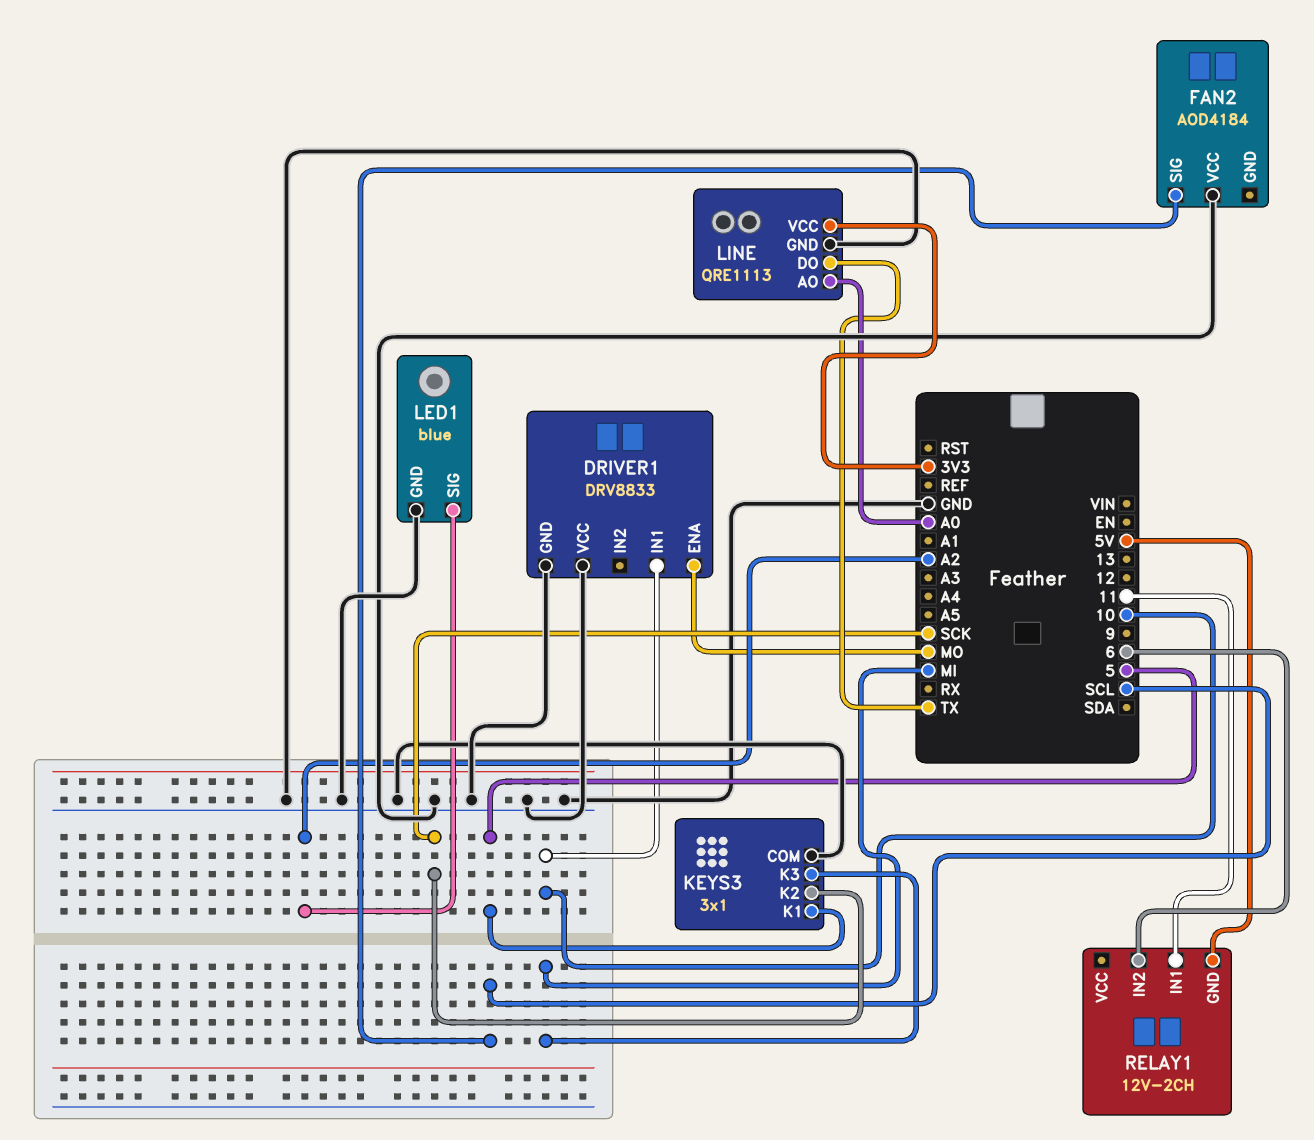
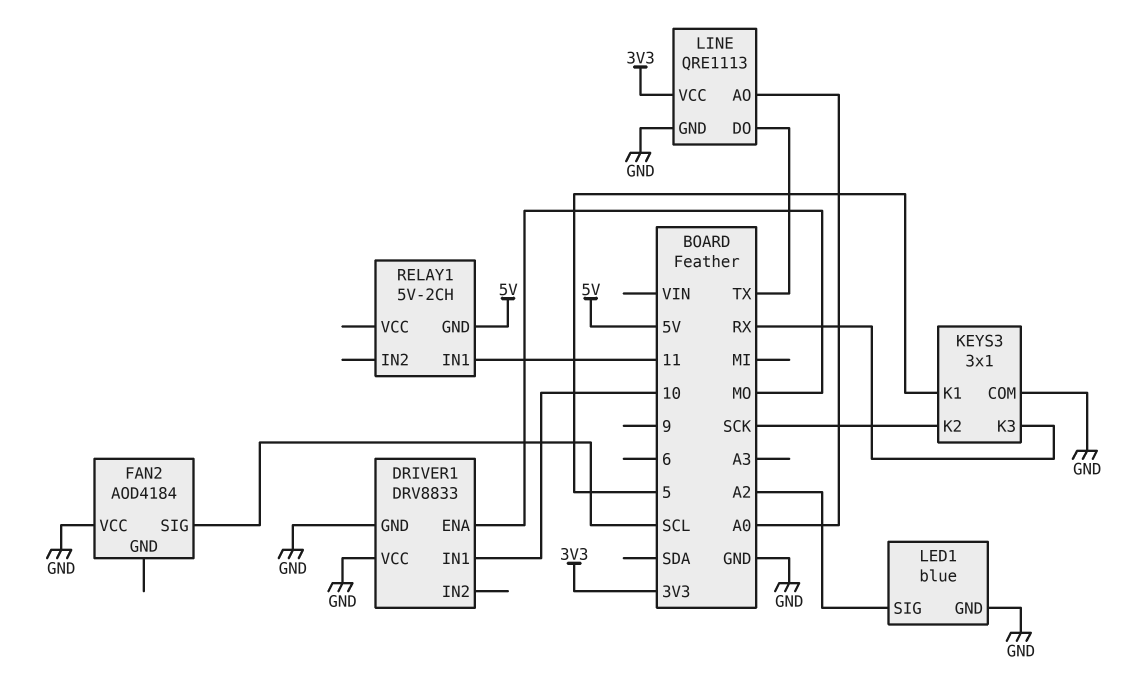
KEYS3 pin K3: MI -> RX
RELAY1: 12V-2CH -> 5V-2CH
RELAY1 pin IN2: 6 -> none

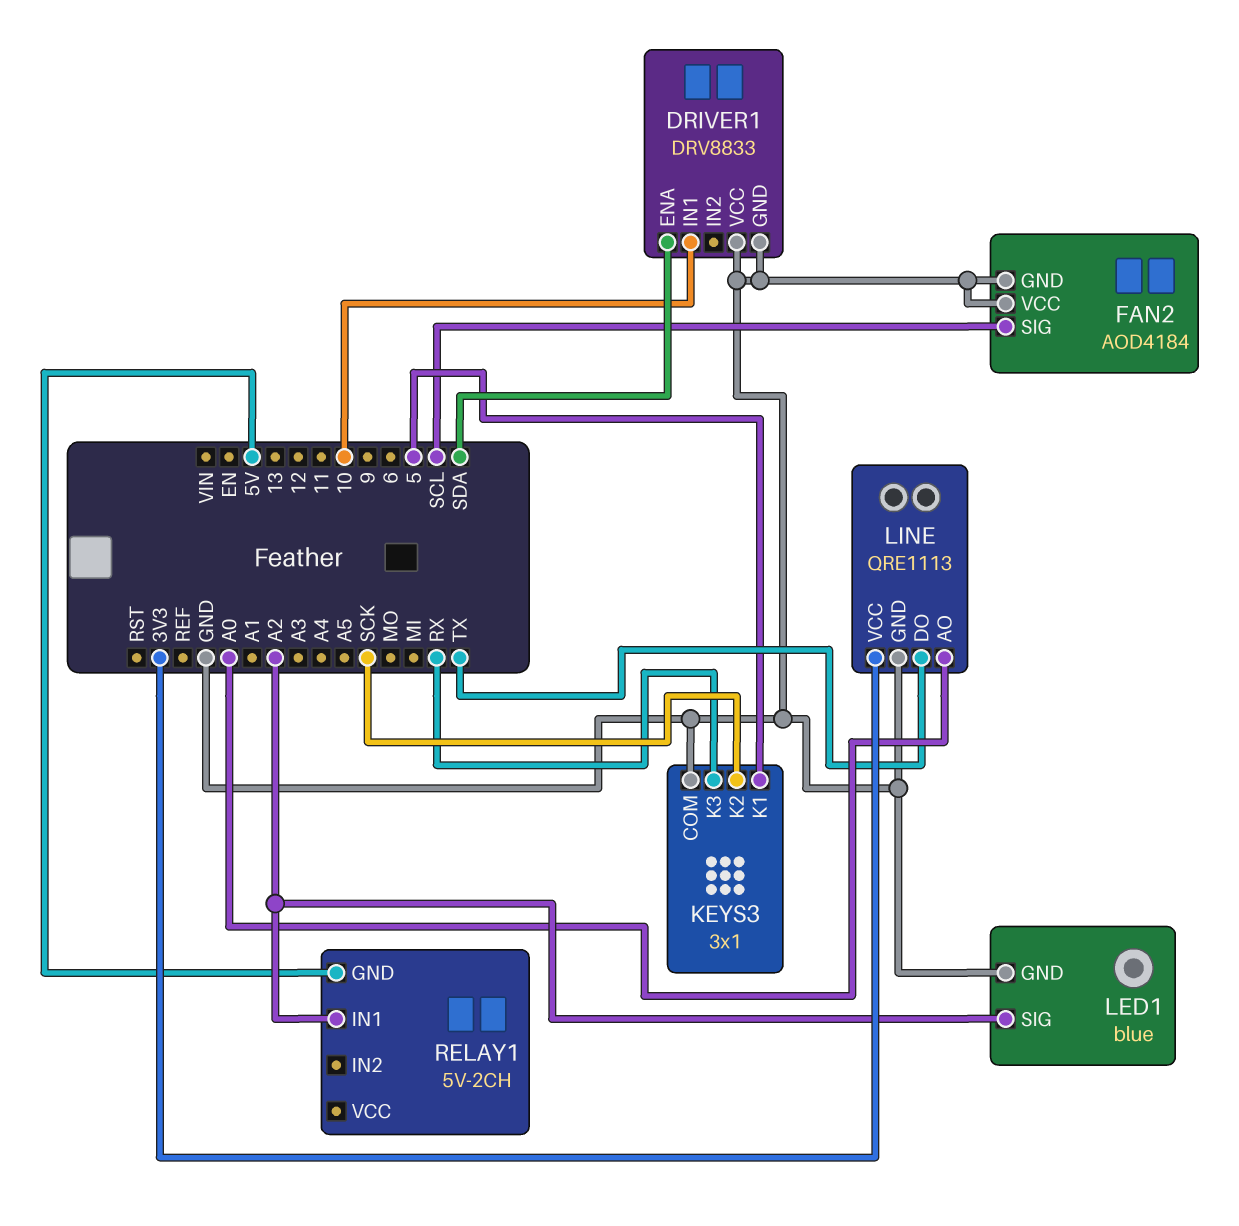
DRIVER1 pin ENA: MO -> SDA
FAN2 pin GND: none -> GND
RELAY1 pin IN1: 11 -> A2

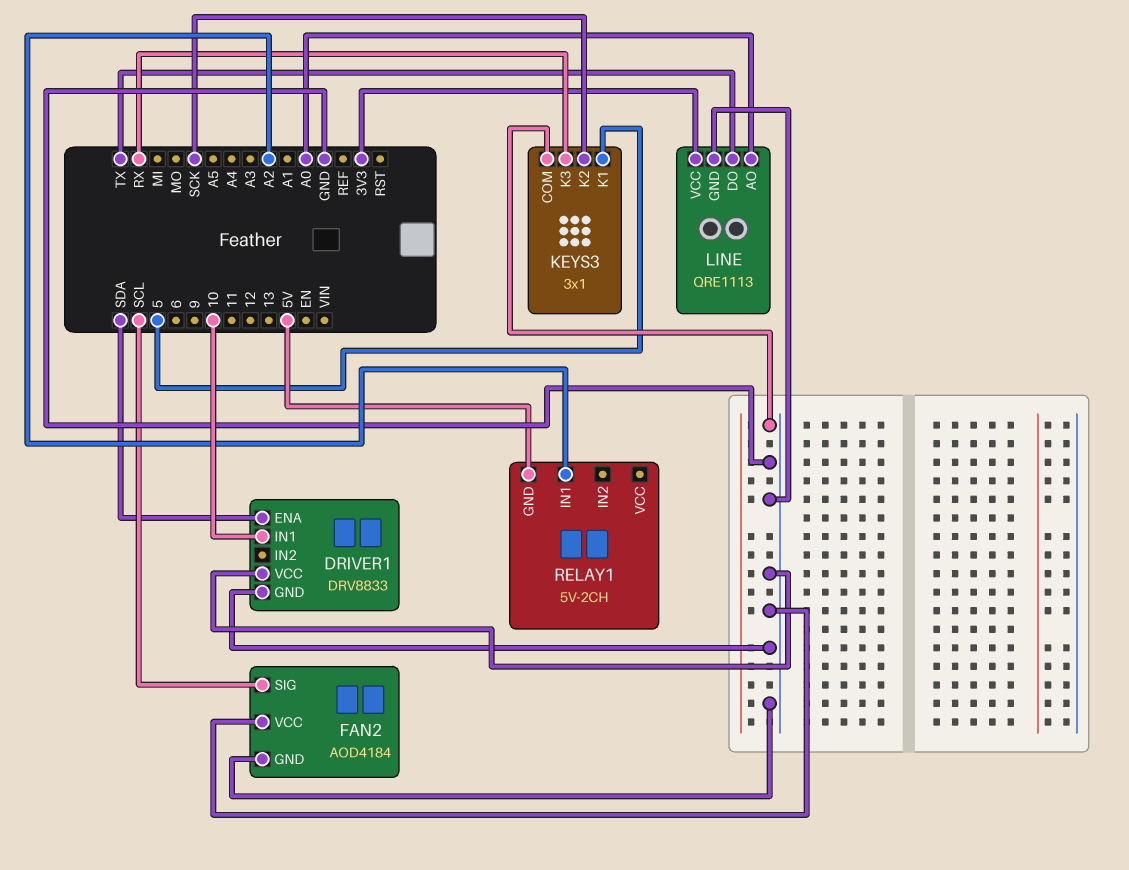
LED1: blue -> none
LED1 pin GND: GND -> none
LED1 pin SIG: A2 -> none

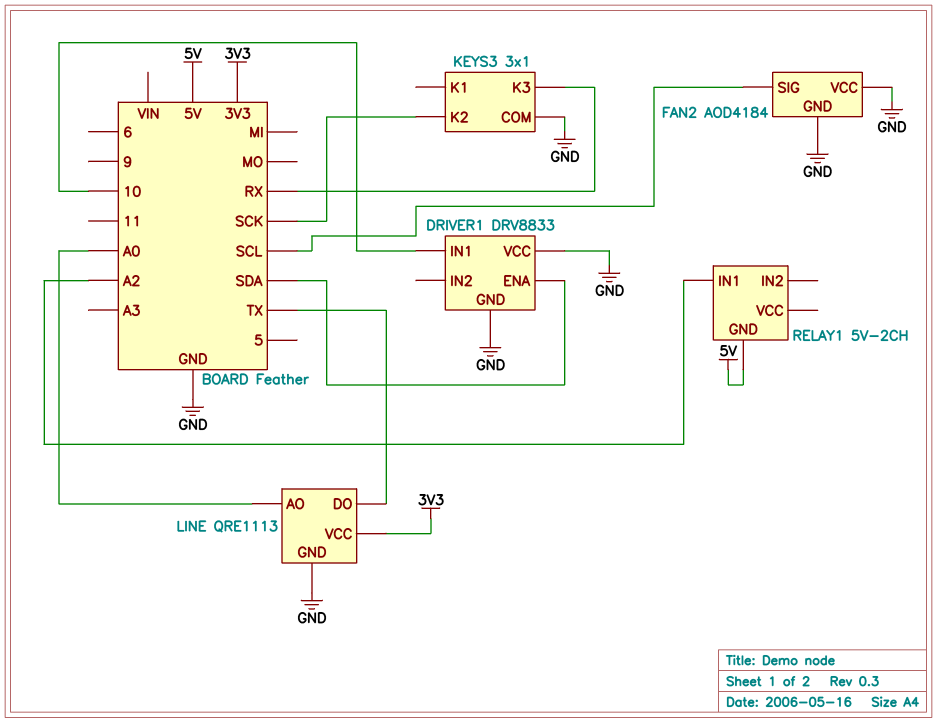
KEYS3 pin K1: 5 -> none

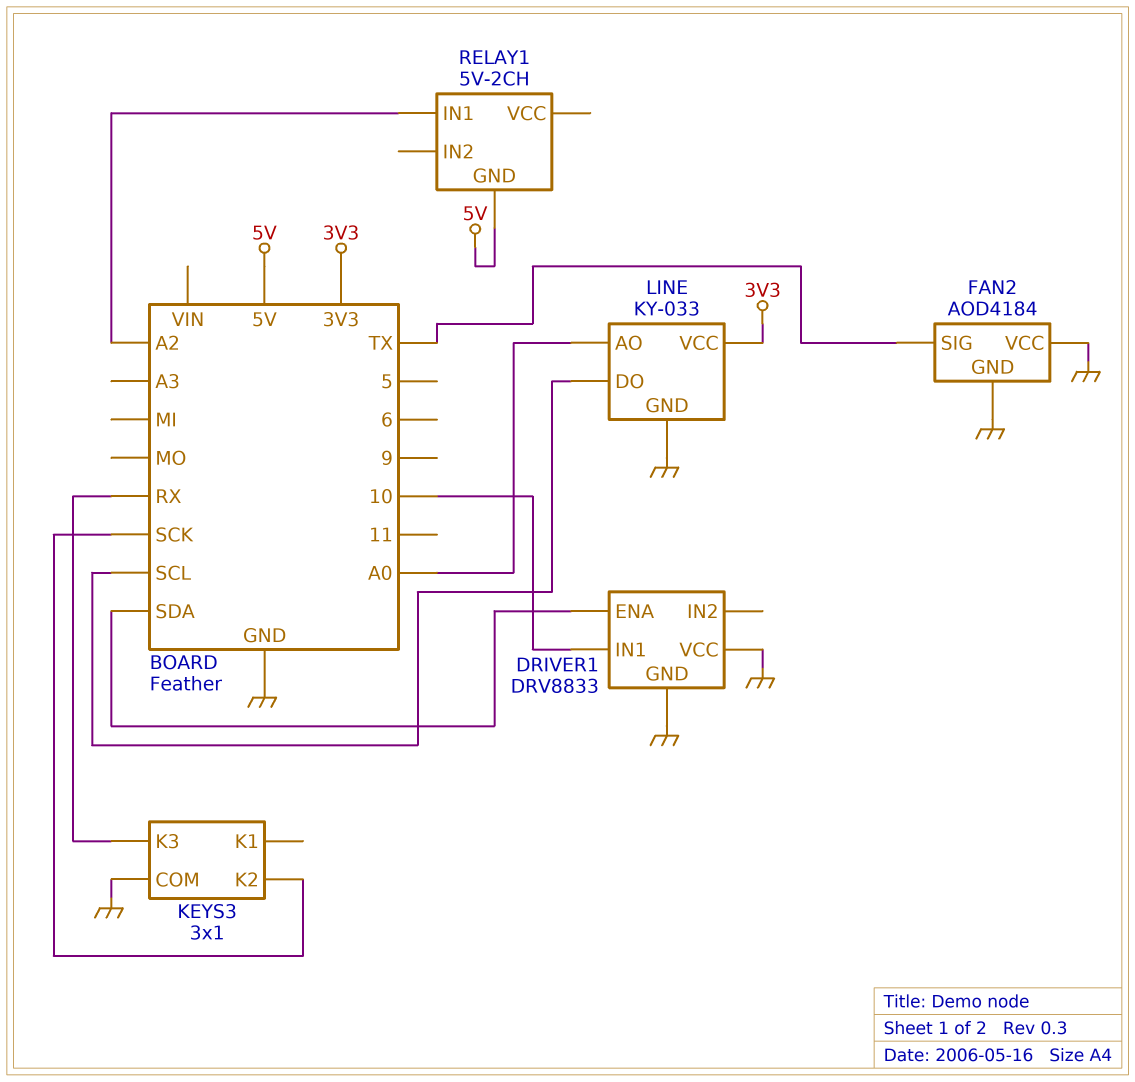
FAN2 pin SIG: SCL -> TX
LINE: QRE1113 -> KY-033
LINE pin DO: TX -> SCL

